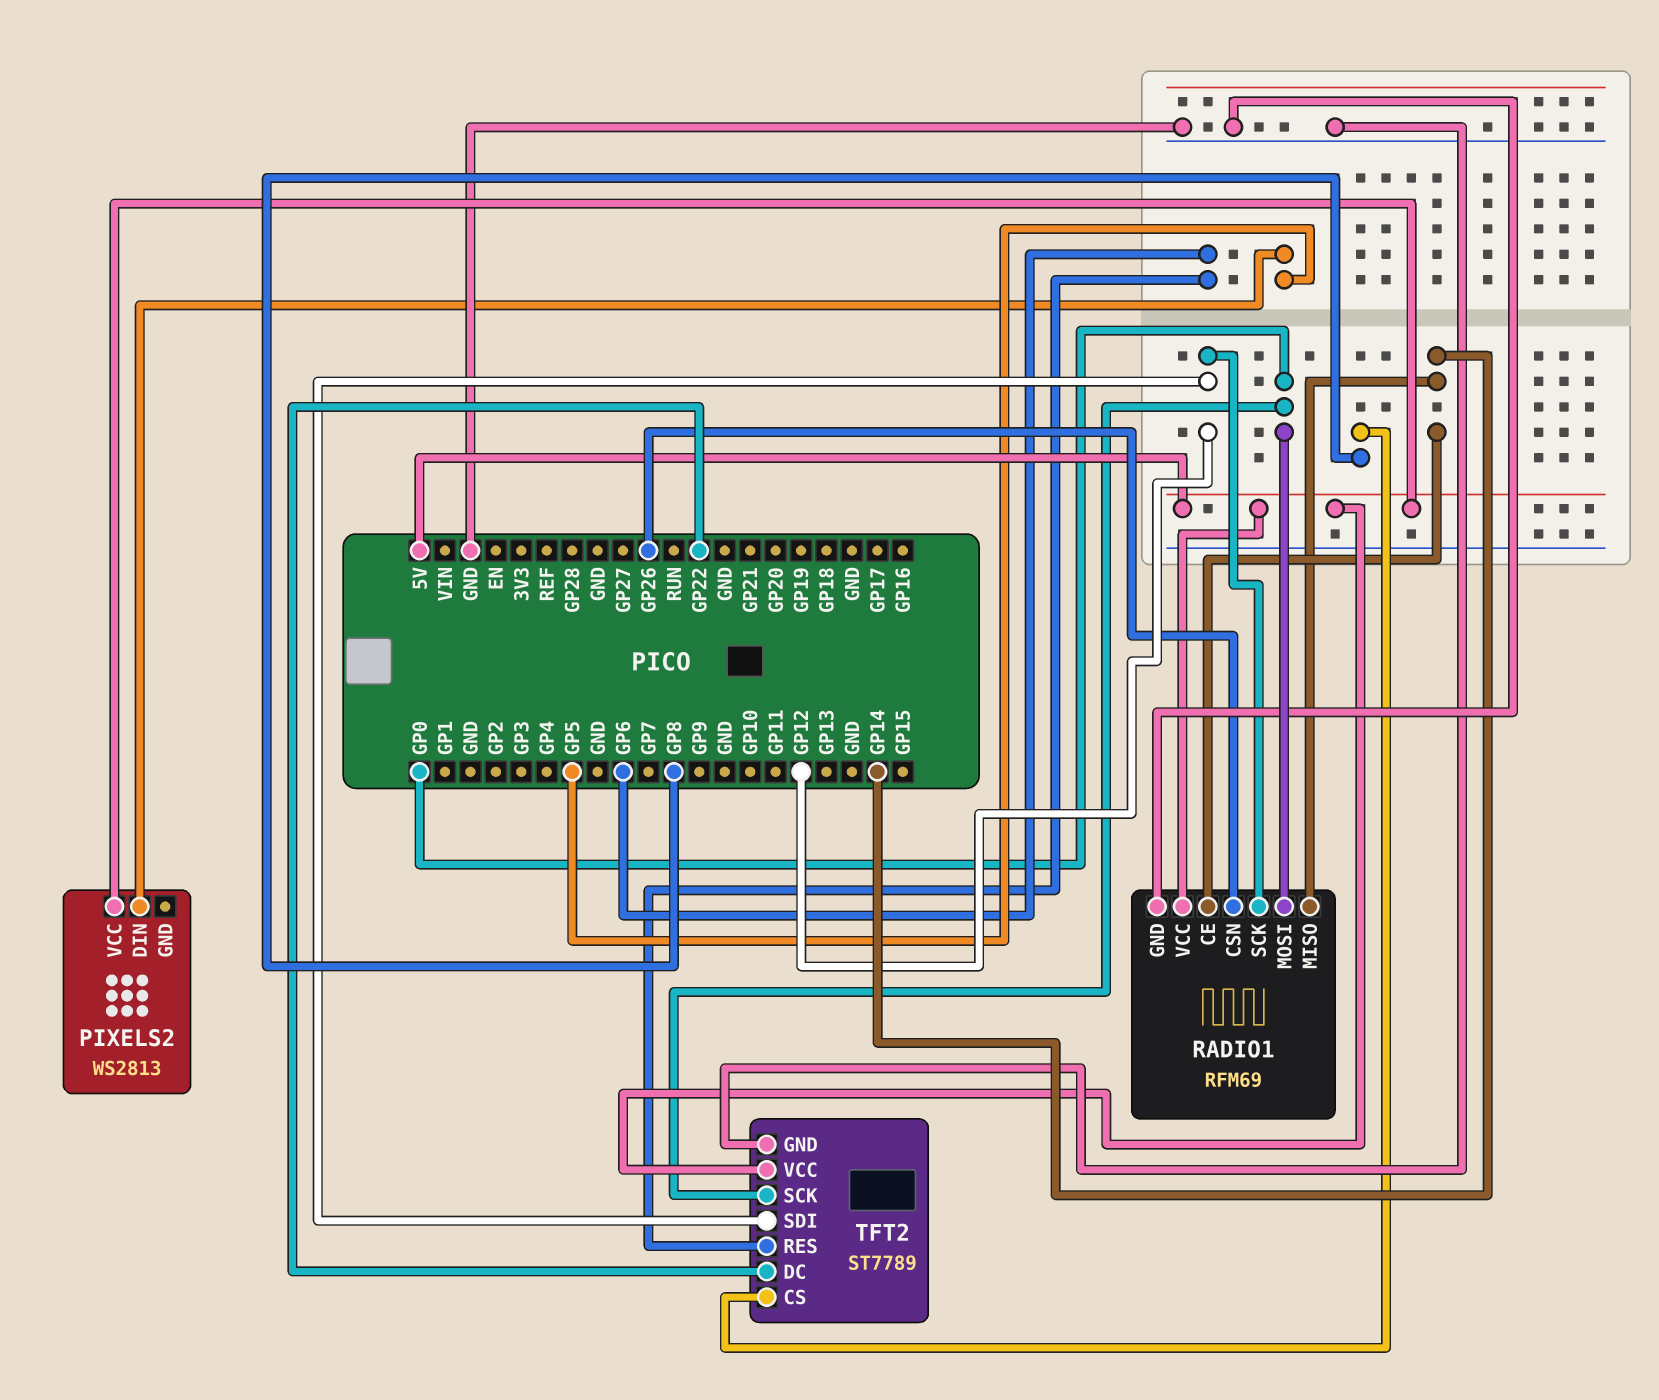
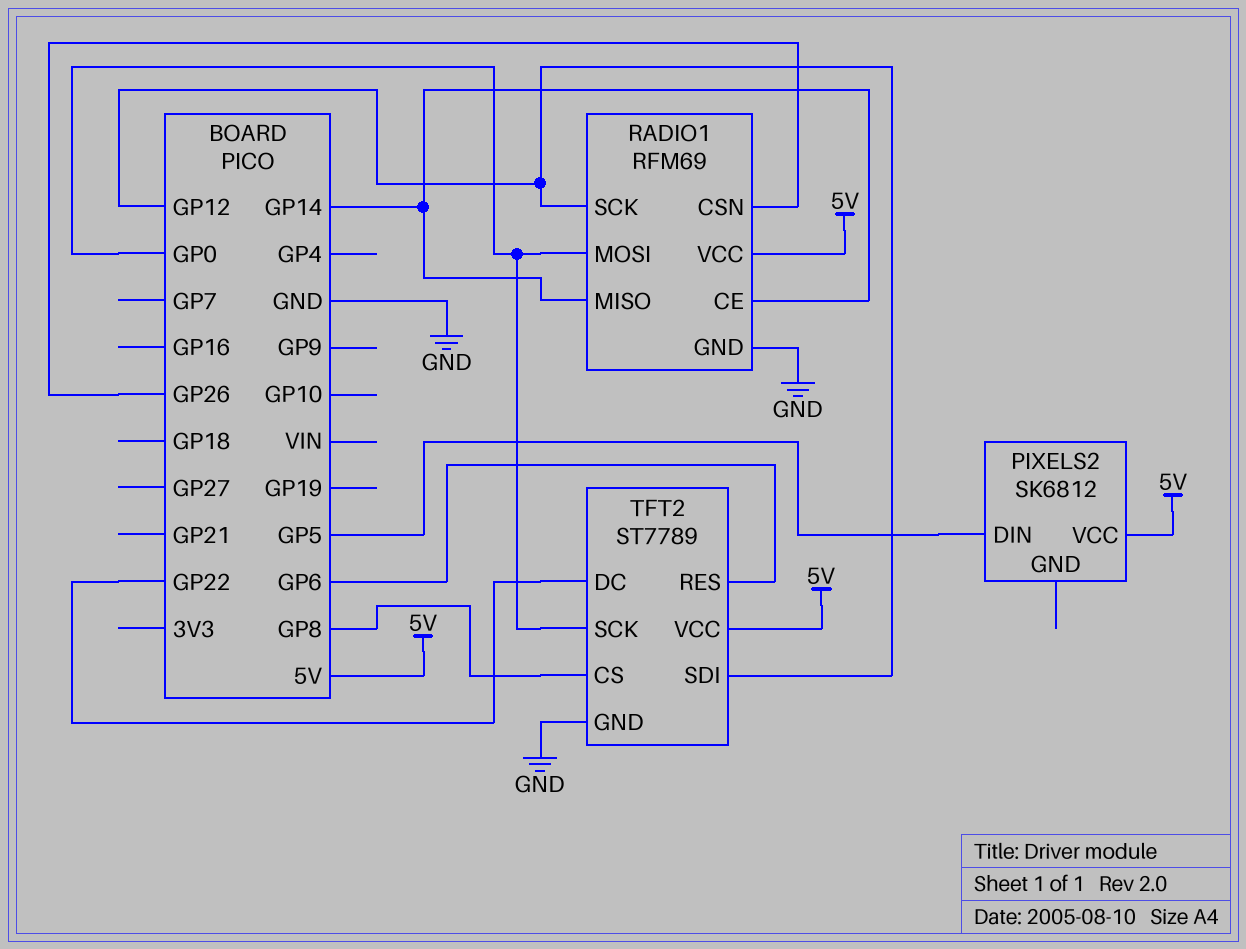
PIXELS2: WS2813 -> SK6812

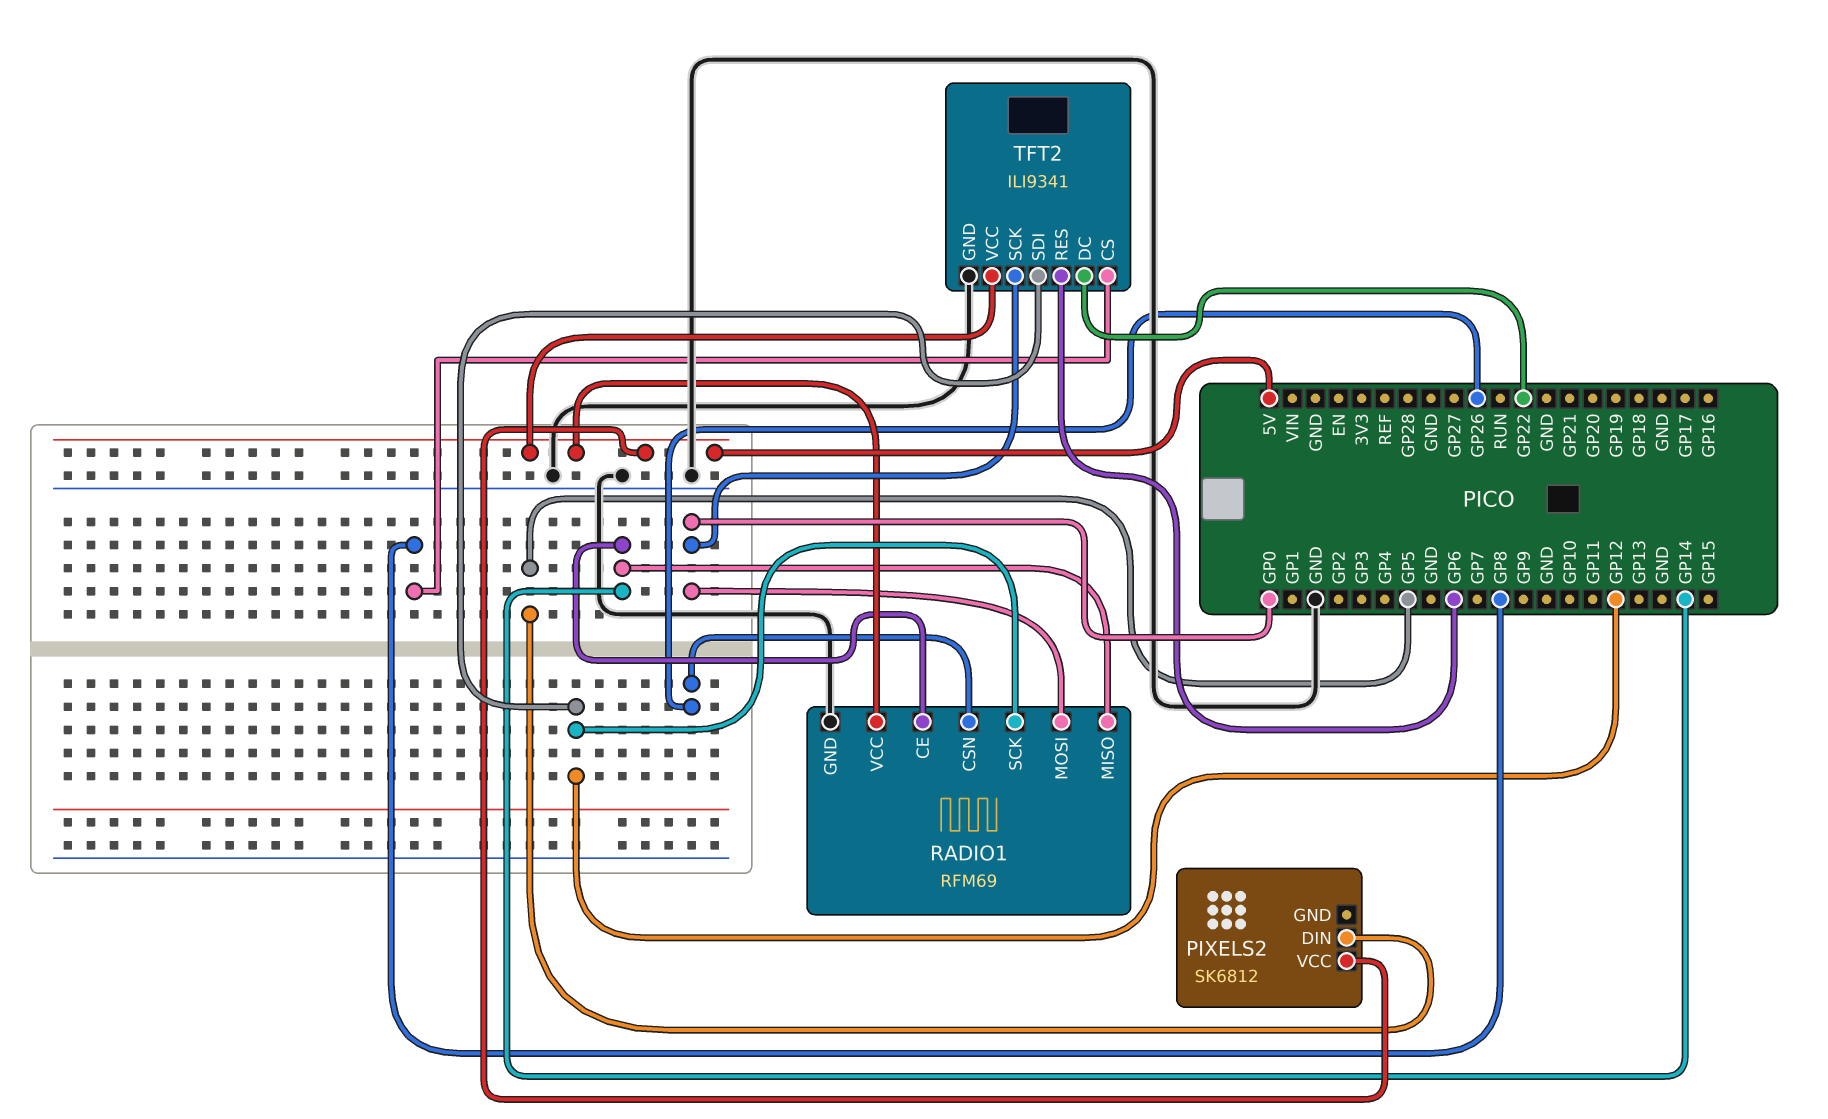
TFT2: ST7789 -> ILI9341

